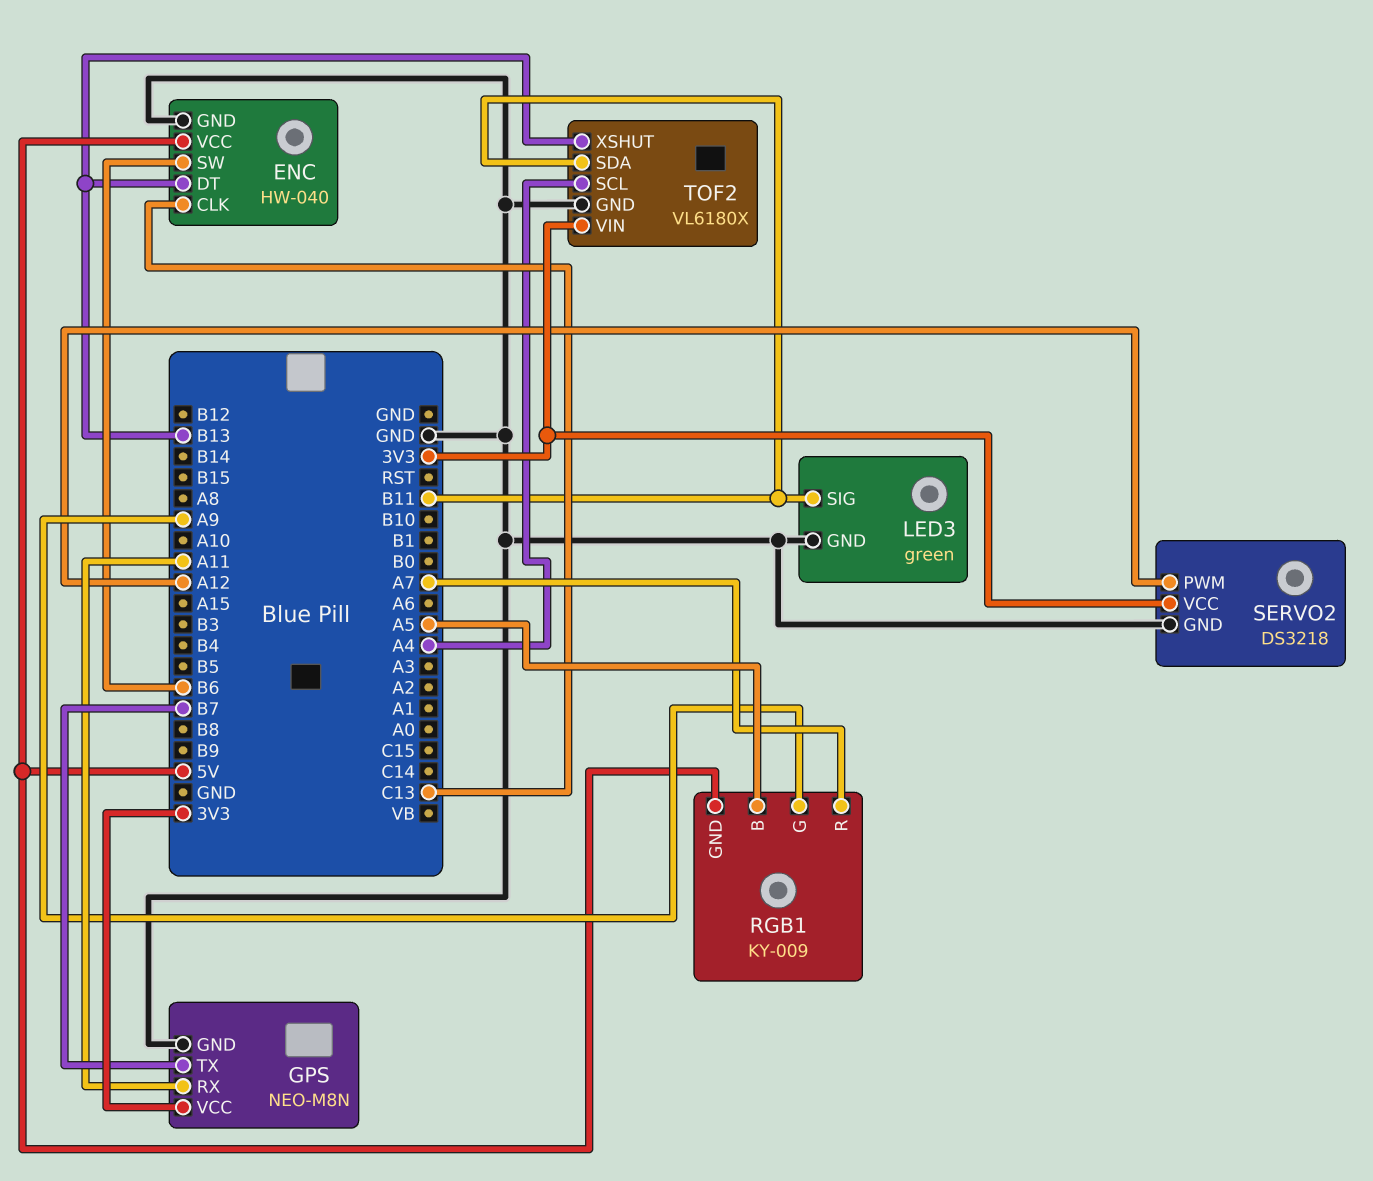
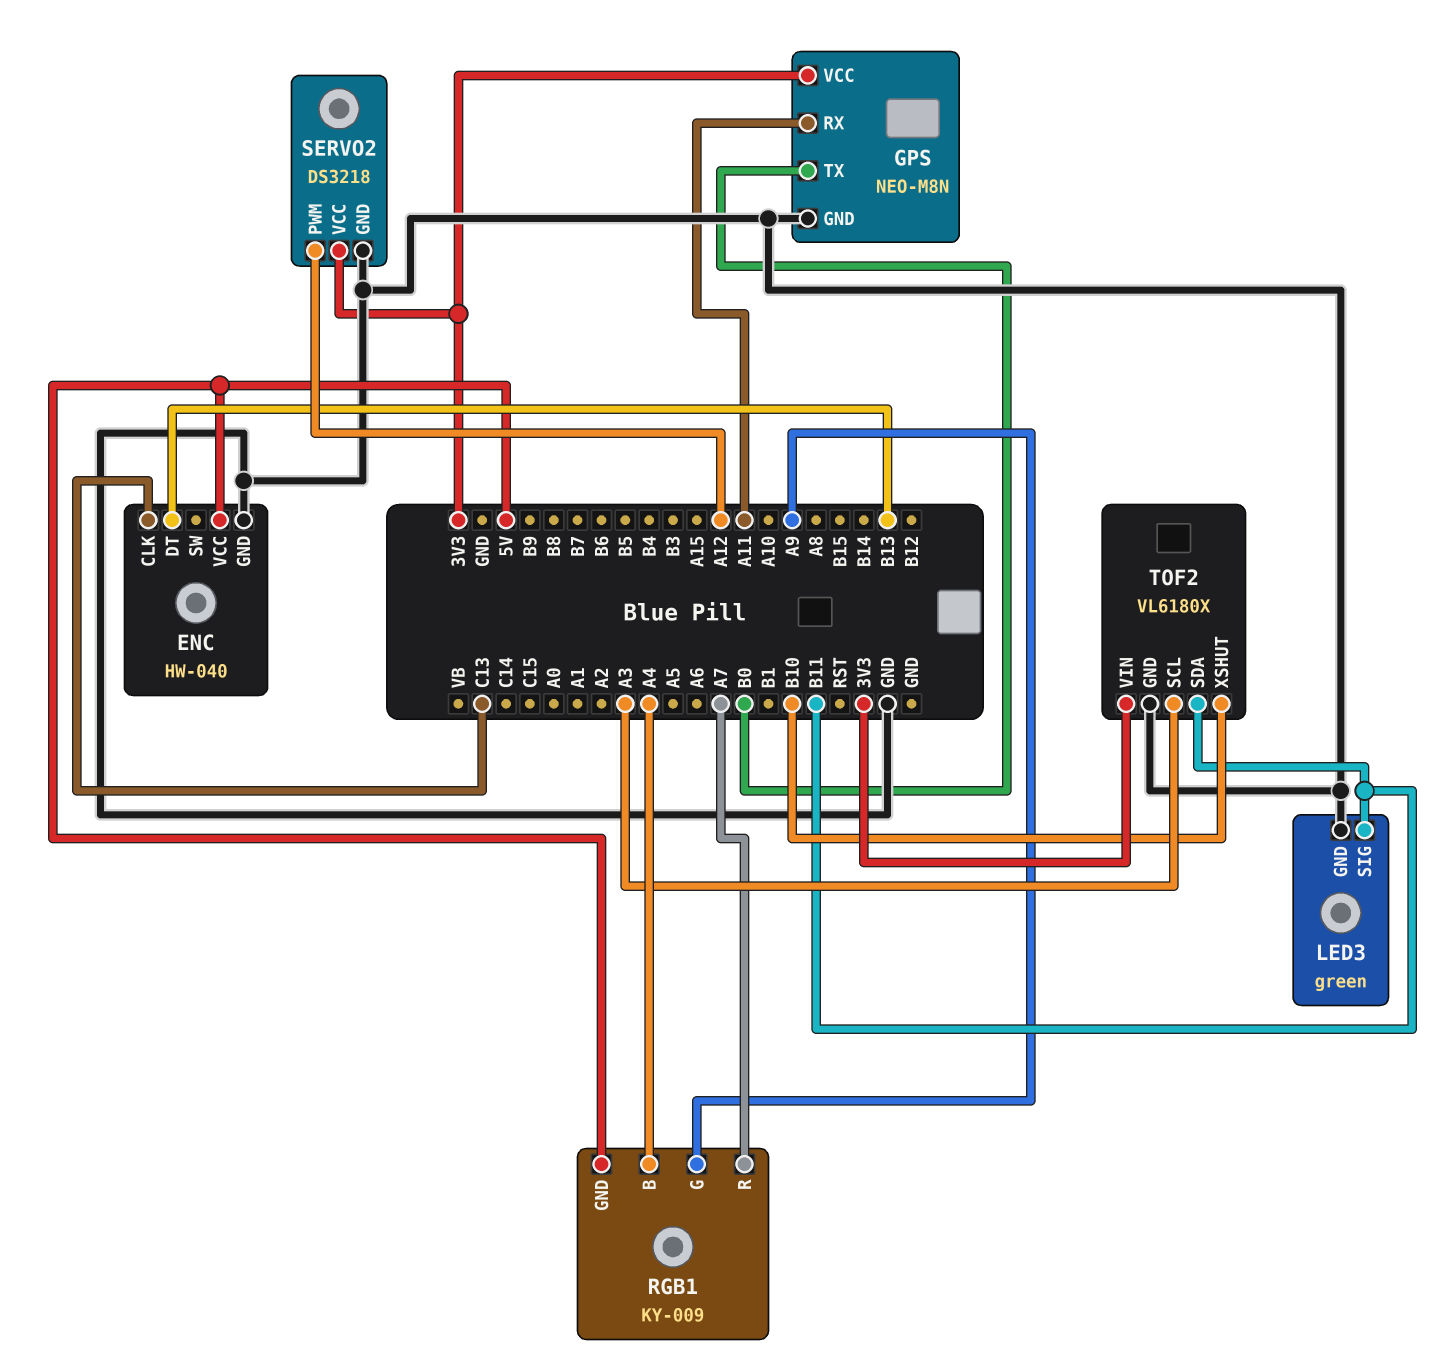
ENC pin SW: B6 -> none
GPS pin TX: B7 -> B0
RGB1 pin B: A5 -> A4
TOF2 pin SCL: A4 -> A3
TOF2 pin XSHUT: B13 -> B10

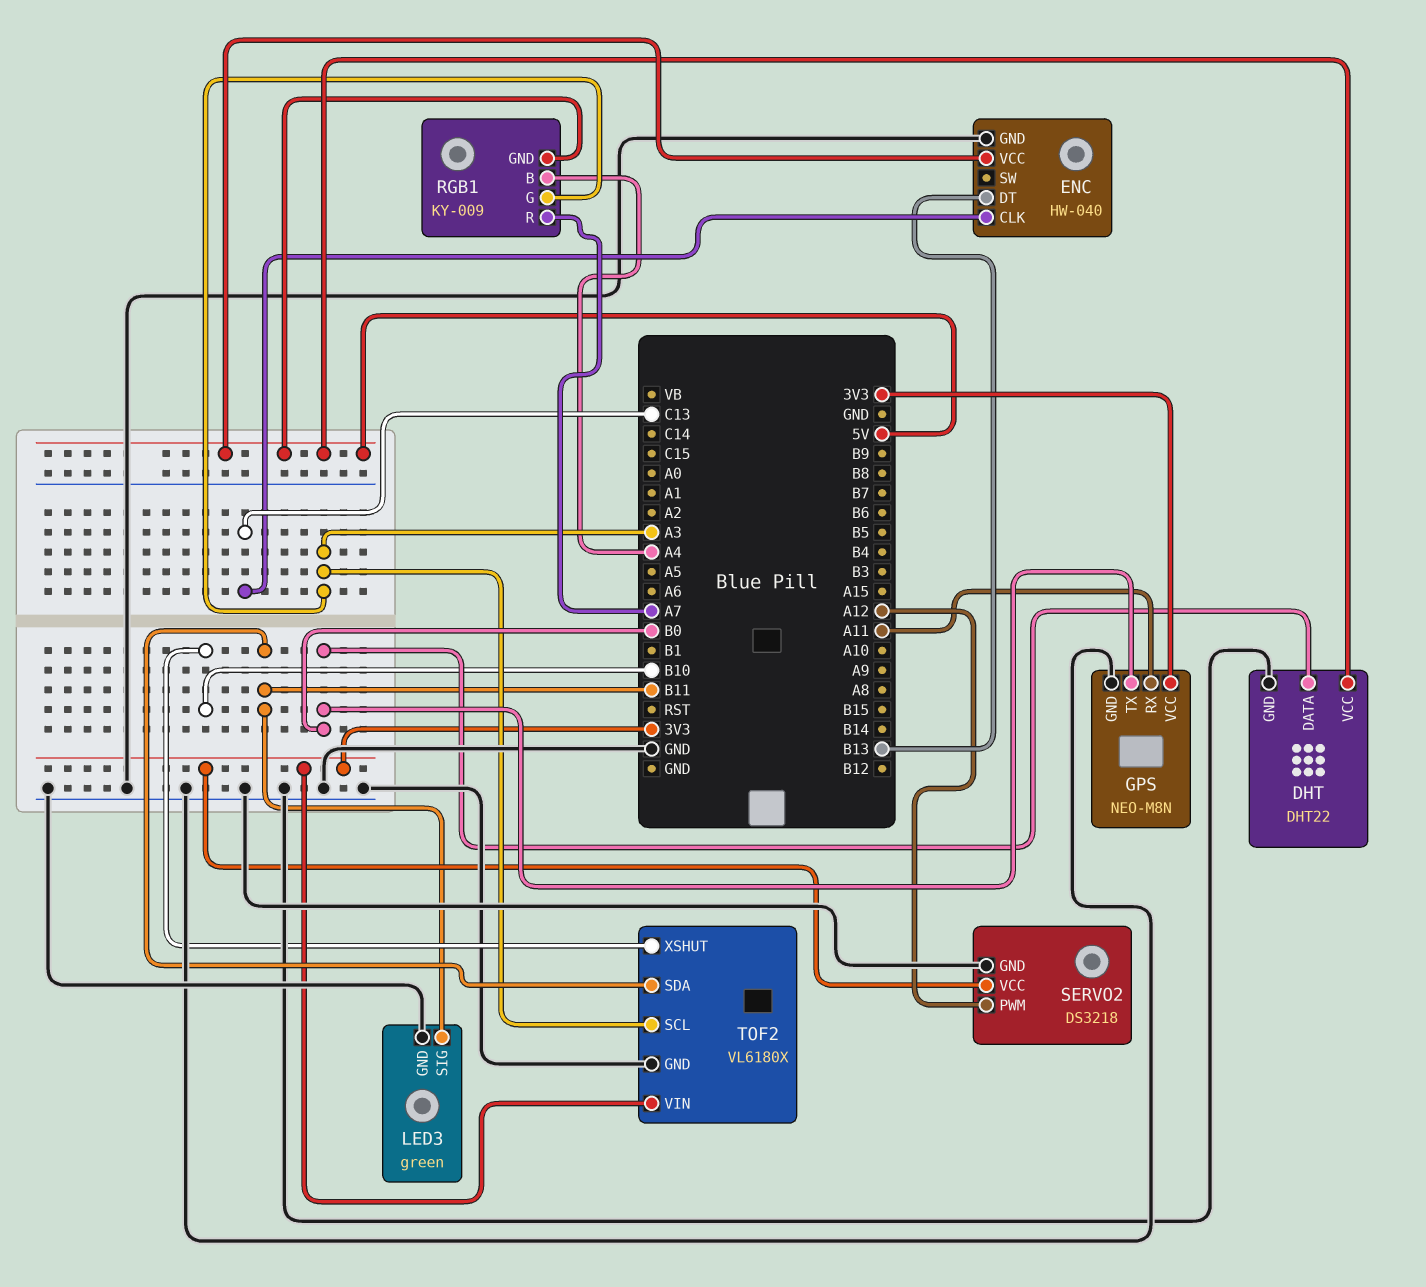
DHT: none -> DHT22
DHT pin DATA: none -> B0
DHT pin GND: none -> GND
DHT pin VCC: none -> 5V
RGB1 pin G: A9 -> A3

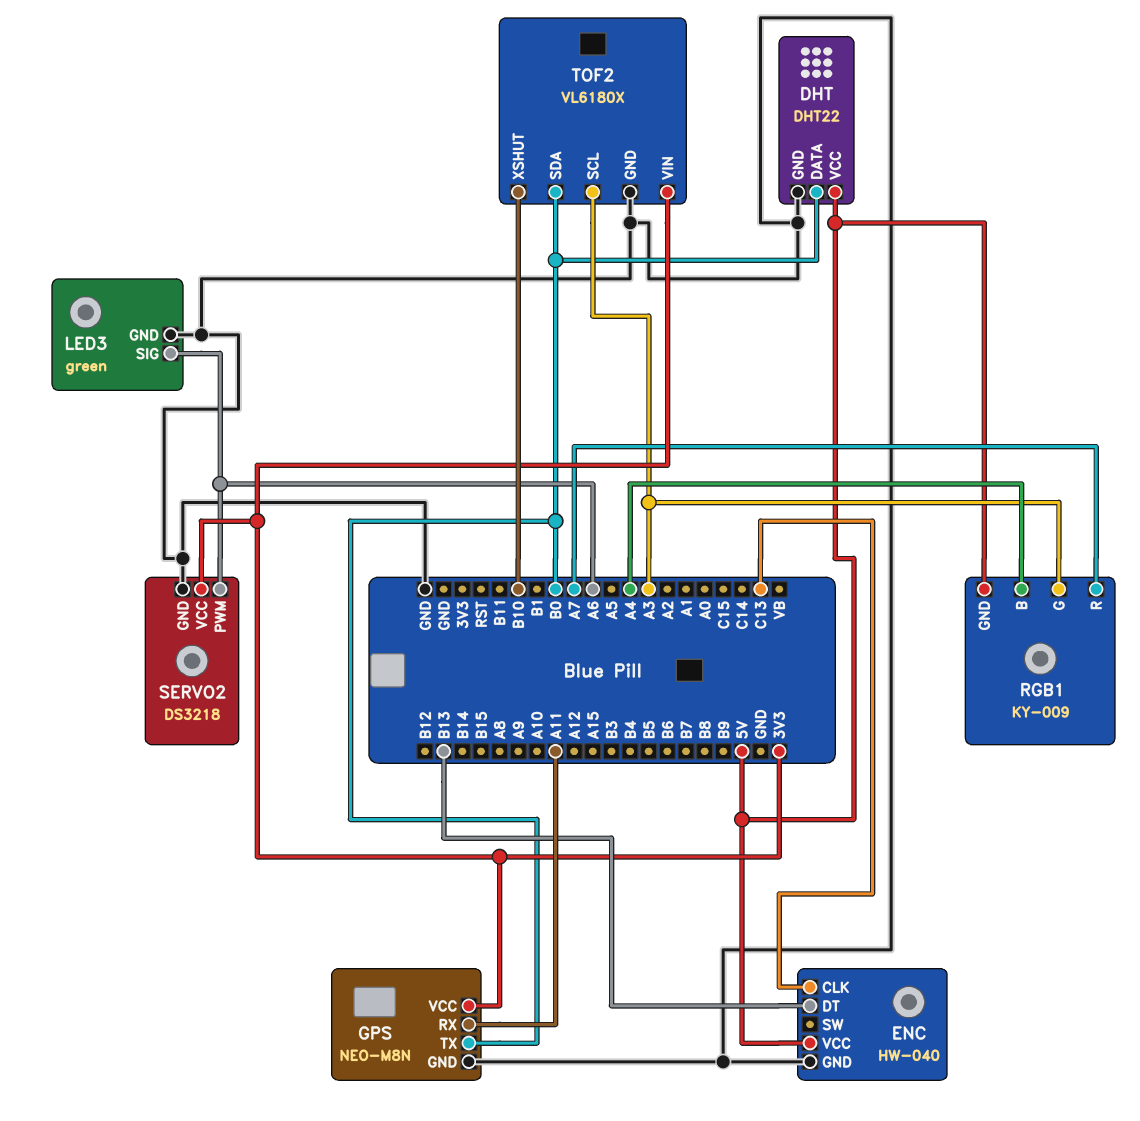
LED3 pin SIG: B11 -> A6
SERVO2 pin PWM: A12 -> A6
TOF2 pin SDA: B11 -> B0

